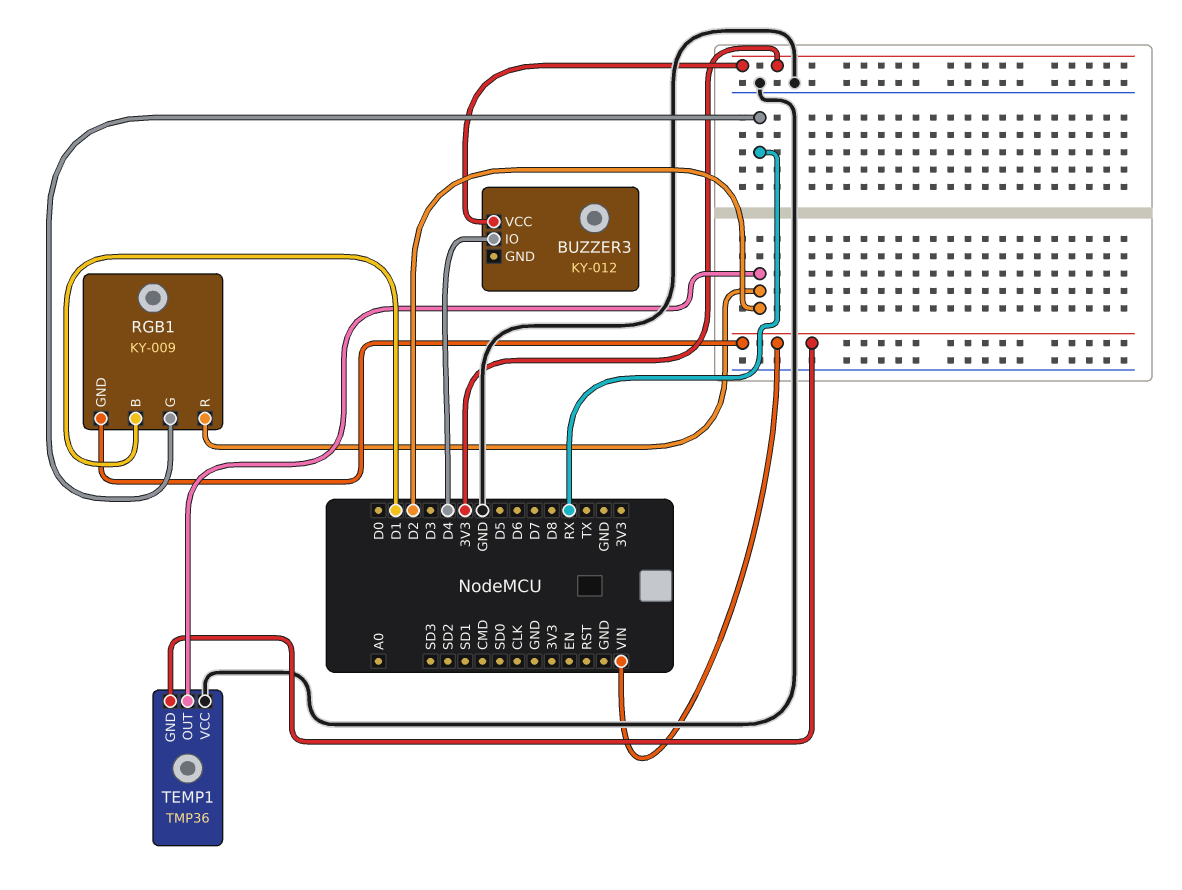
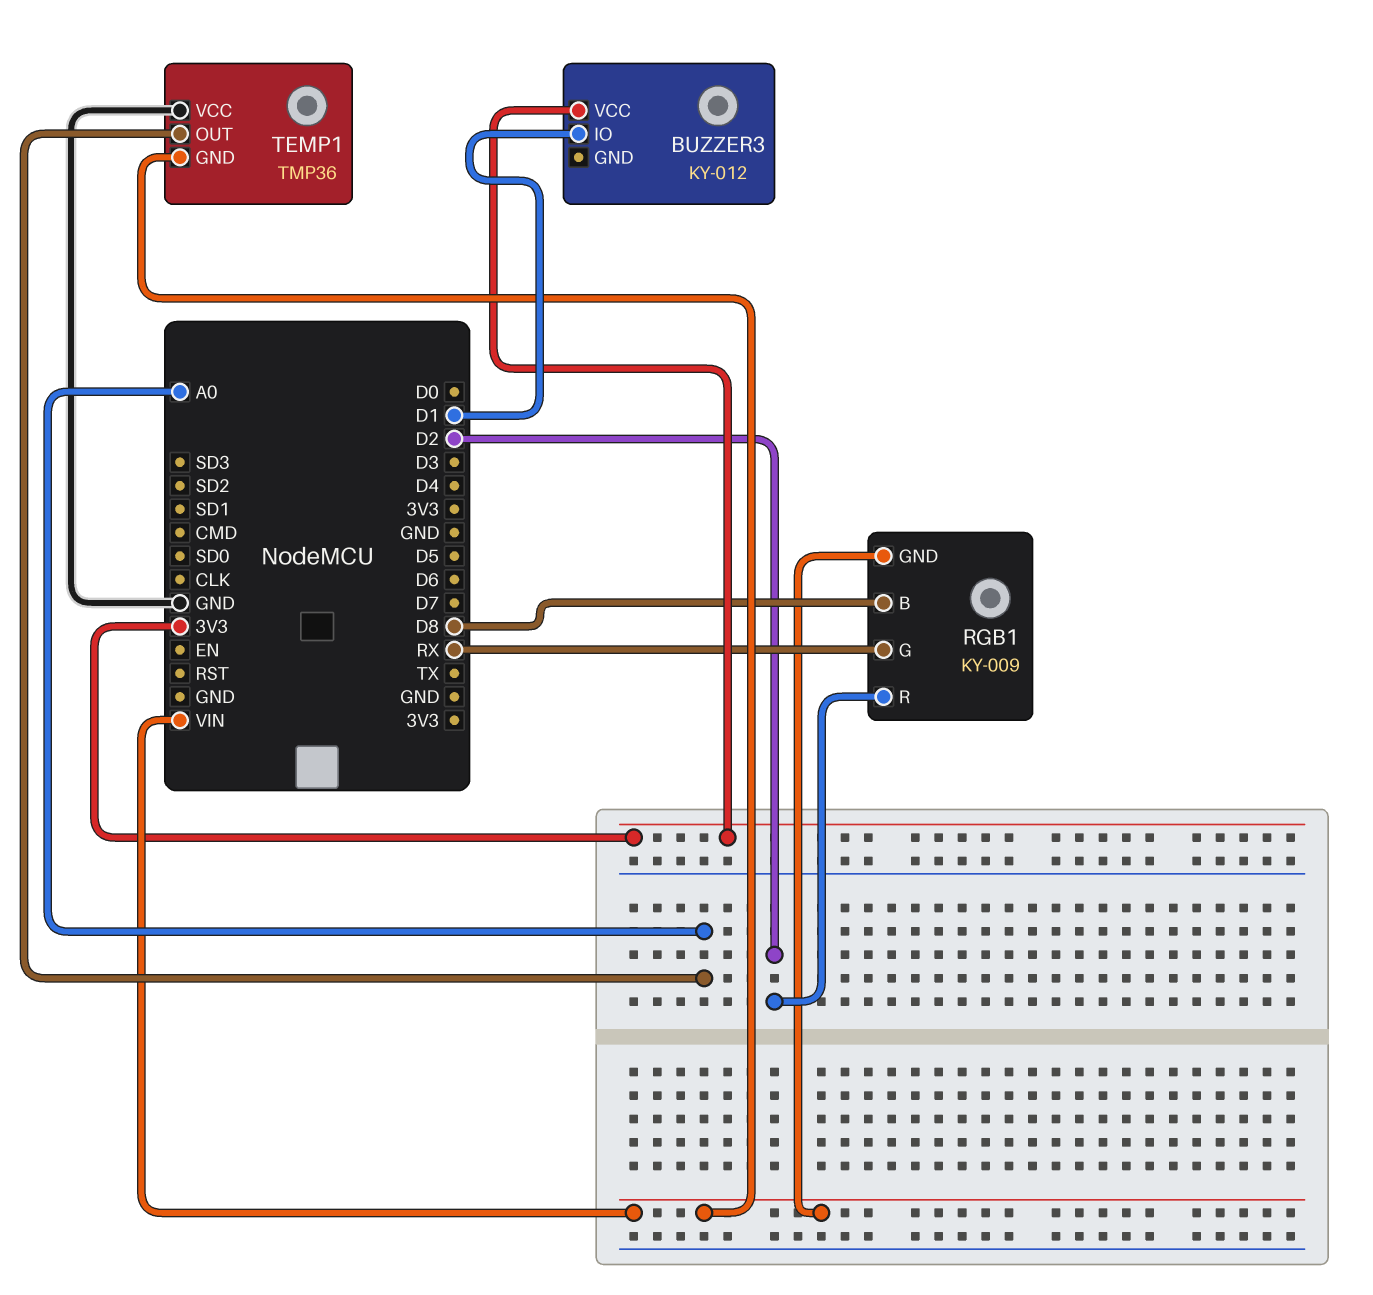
BUZZER3 pin IO: D4 -> D1
RGB1 pin B: D1 -> D8
TEMP1 pin OUT: D2 -> A0

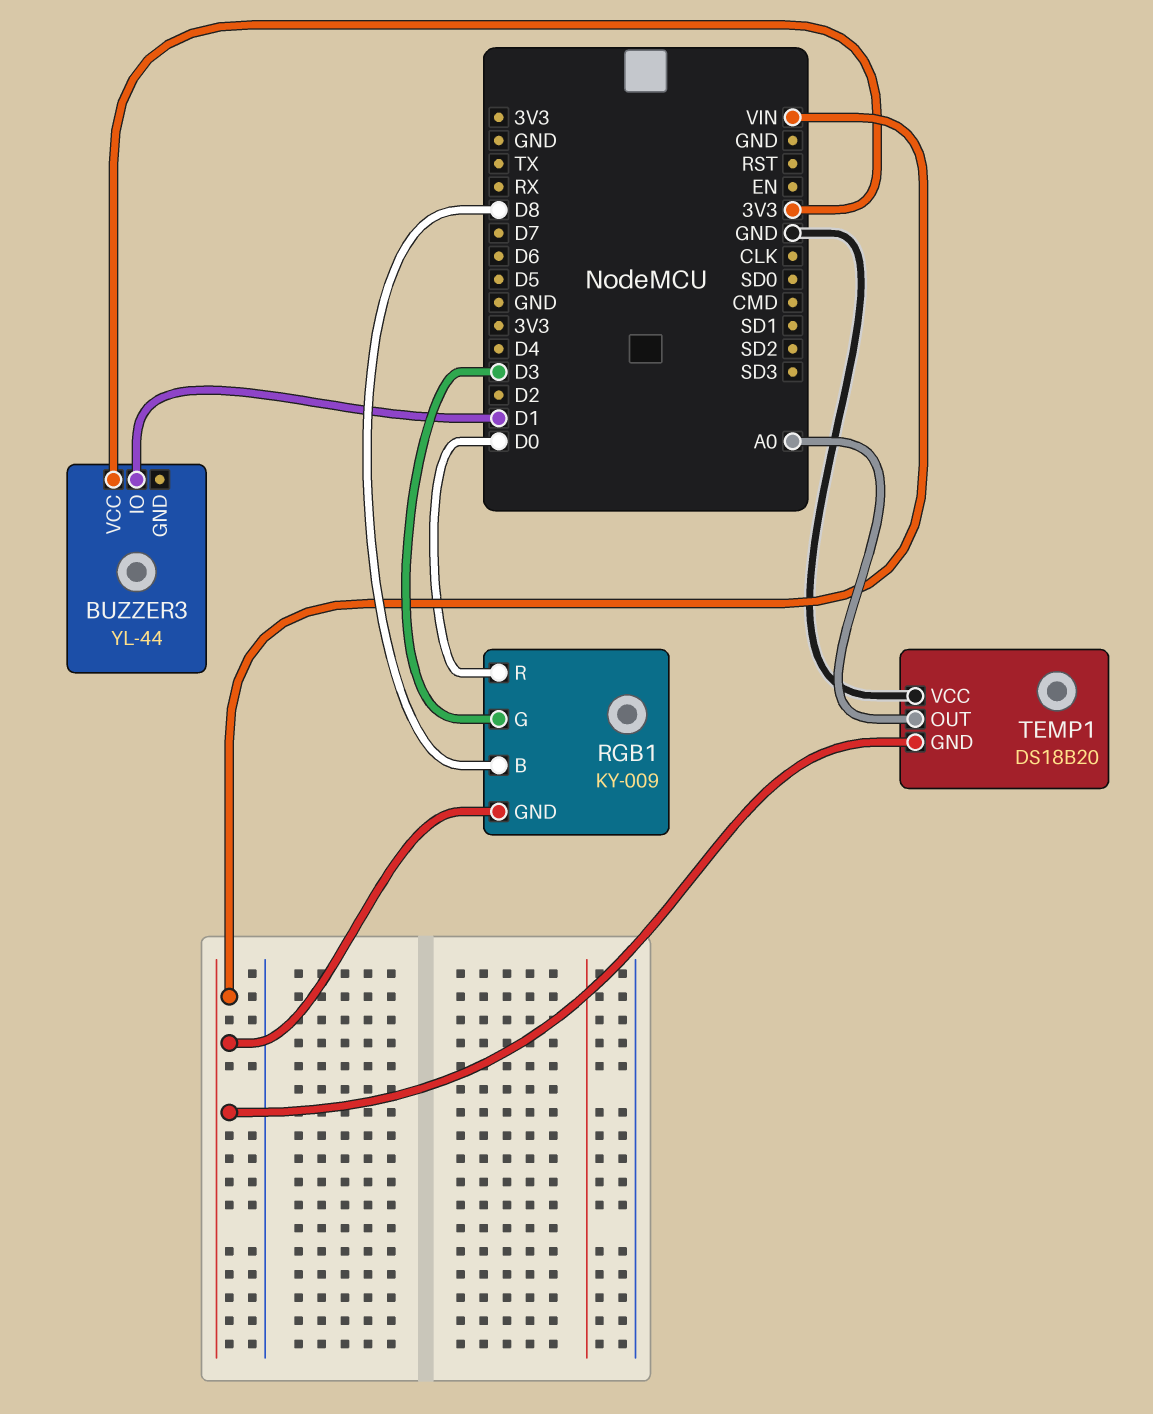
BUZZER3: KY-012 -> YL-44
RGB1 pin G: RX -> D3
RGB1 pin R: D2 -> D0
TEMP1: TMP36 -> DS18B20

